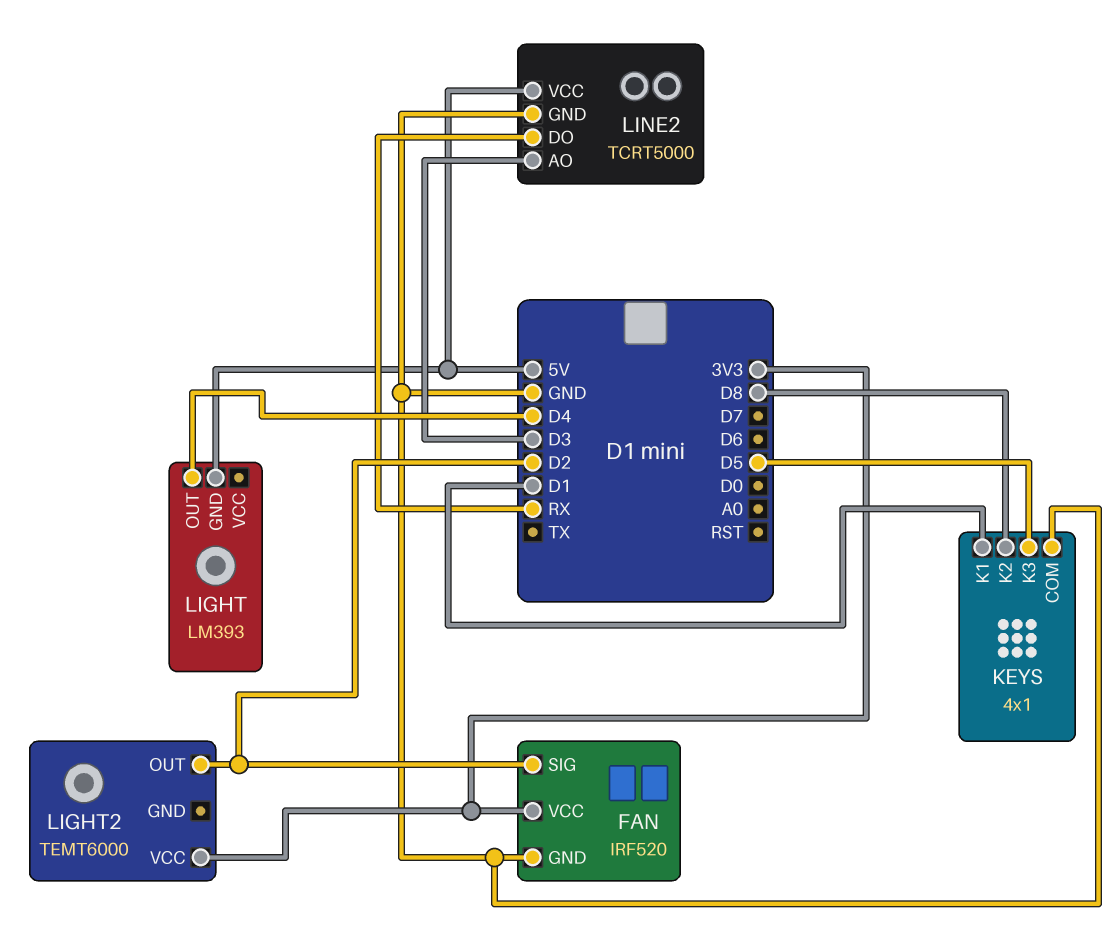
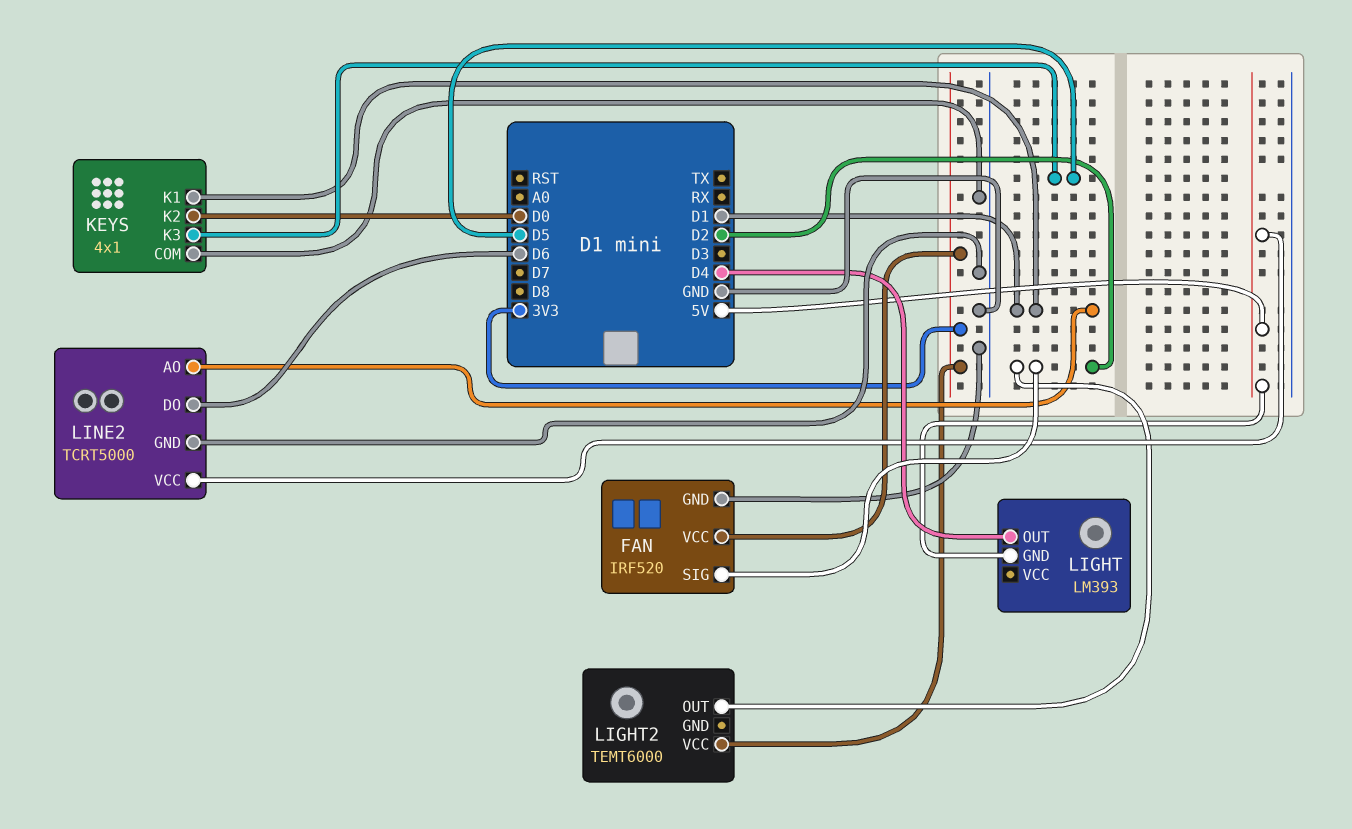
KEYS pin K2: D8 -> D0
LINE2 pin AO: D3 -> D1
LINE2 pin DO: RX -> D6

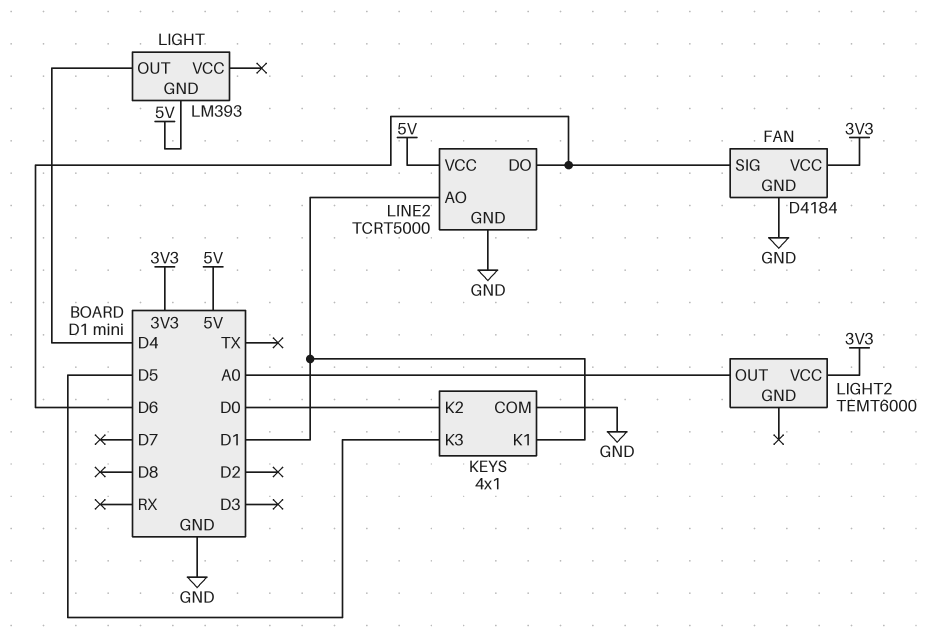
FAN: IRF520 -> D4184
FAN pin SIG: D2 -> D6
LIGHT2 pin OUT: D2 -> A0

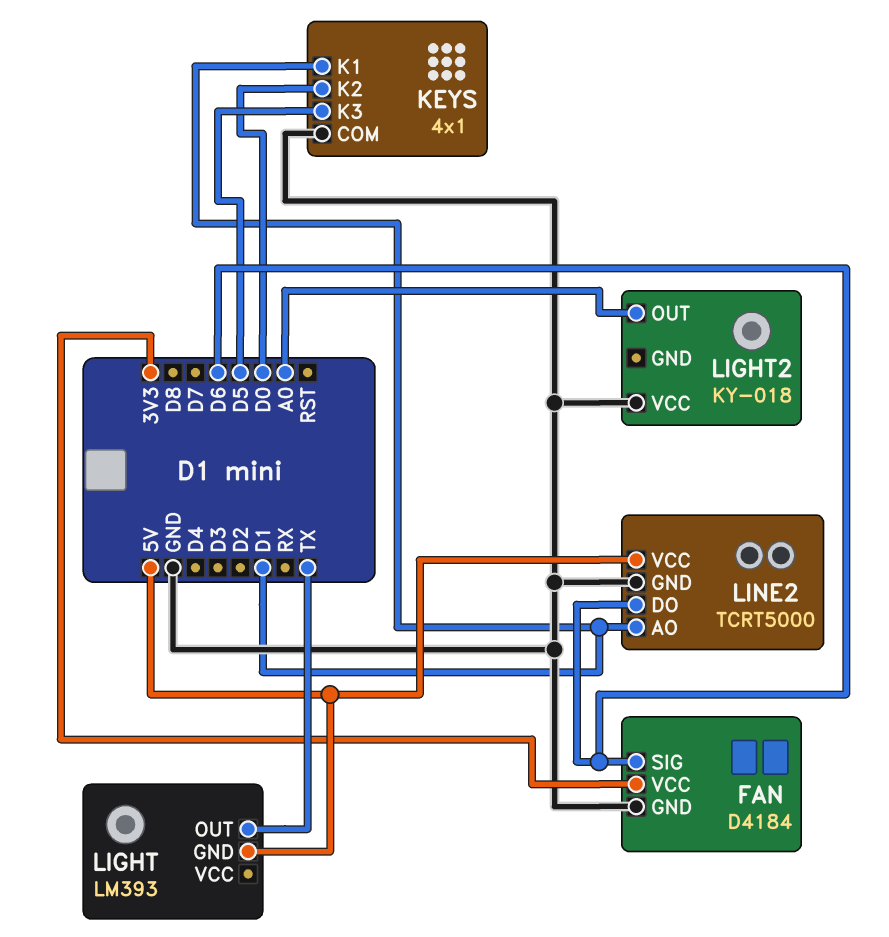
LIGHT pin OUT: D4 -> TX
LIGHT2: TEMT6000 -> KY-018
LIGHT2 pin VCC: 3V3 -> GND

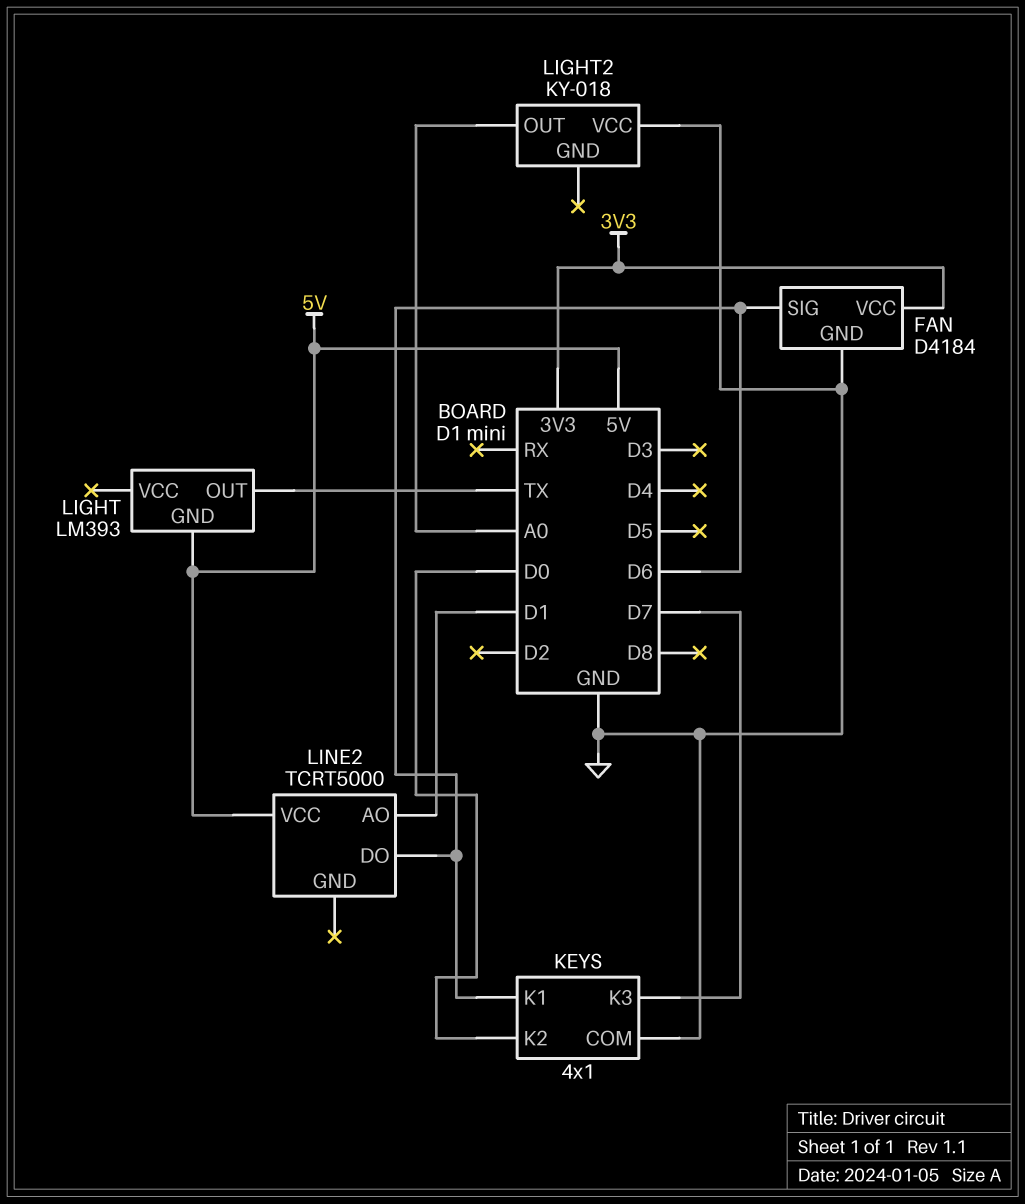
KEYS pin K1: D1 -> D6
KEYS pin K3: D5 -> D7
LINE2 pin GND: GND -> none

